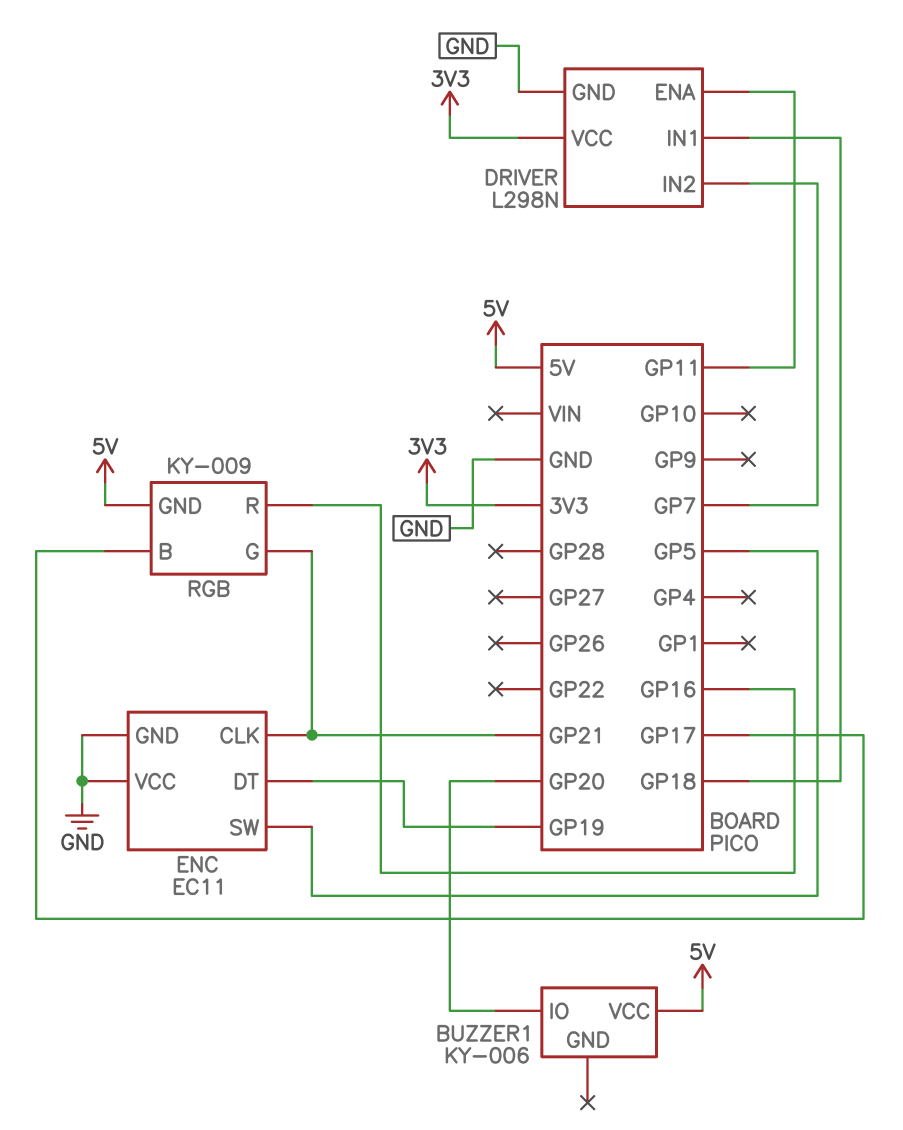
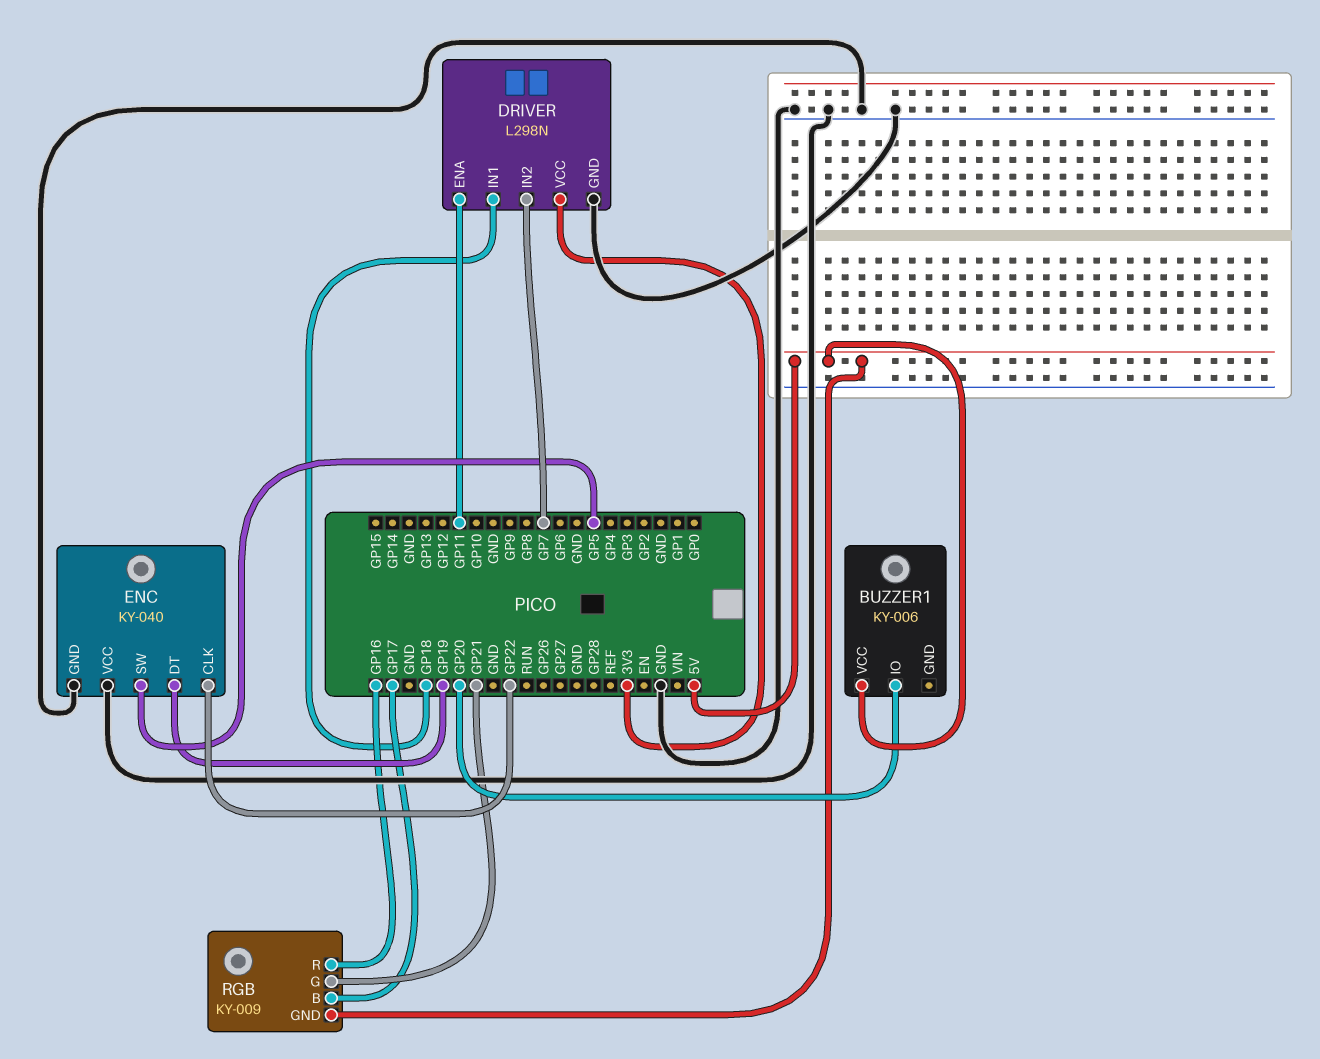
ENC: EC11 -> KY-040
ENC pin CLK: GP21 -> GP22

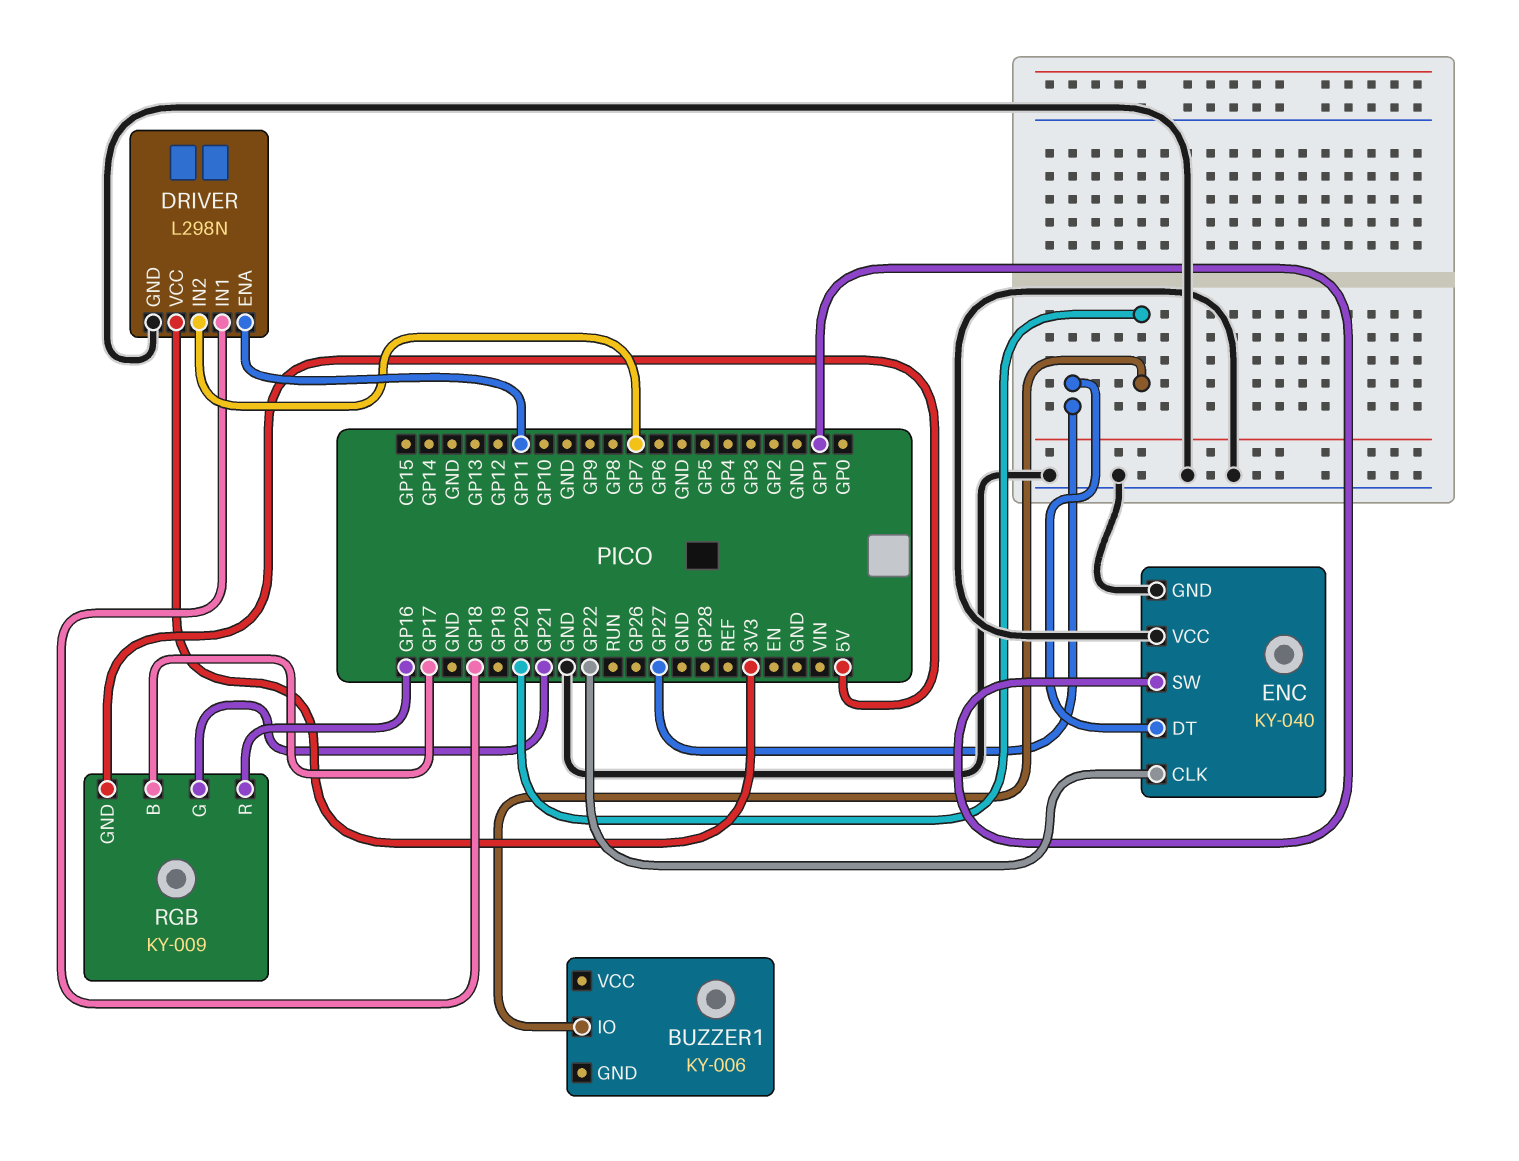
BUZZER1 pin VCC: 5V -> none
ENC pin DT: GP19 -> GP27
ENC pin SW: GP5 -> GP1

